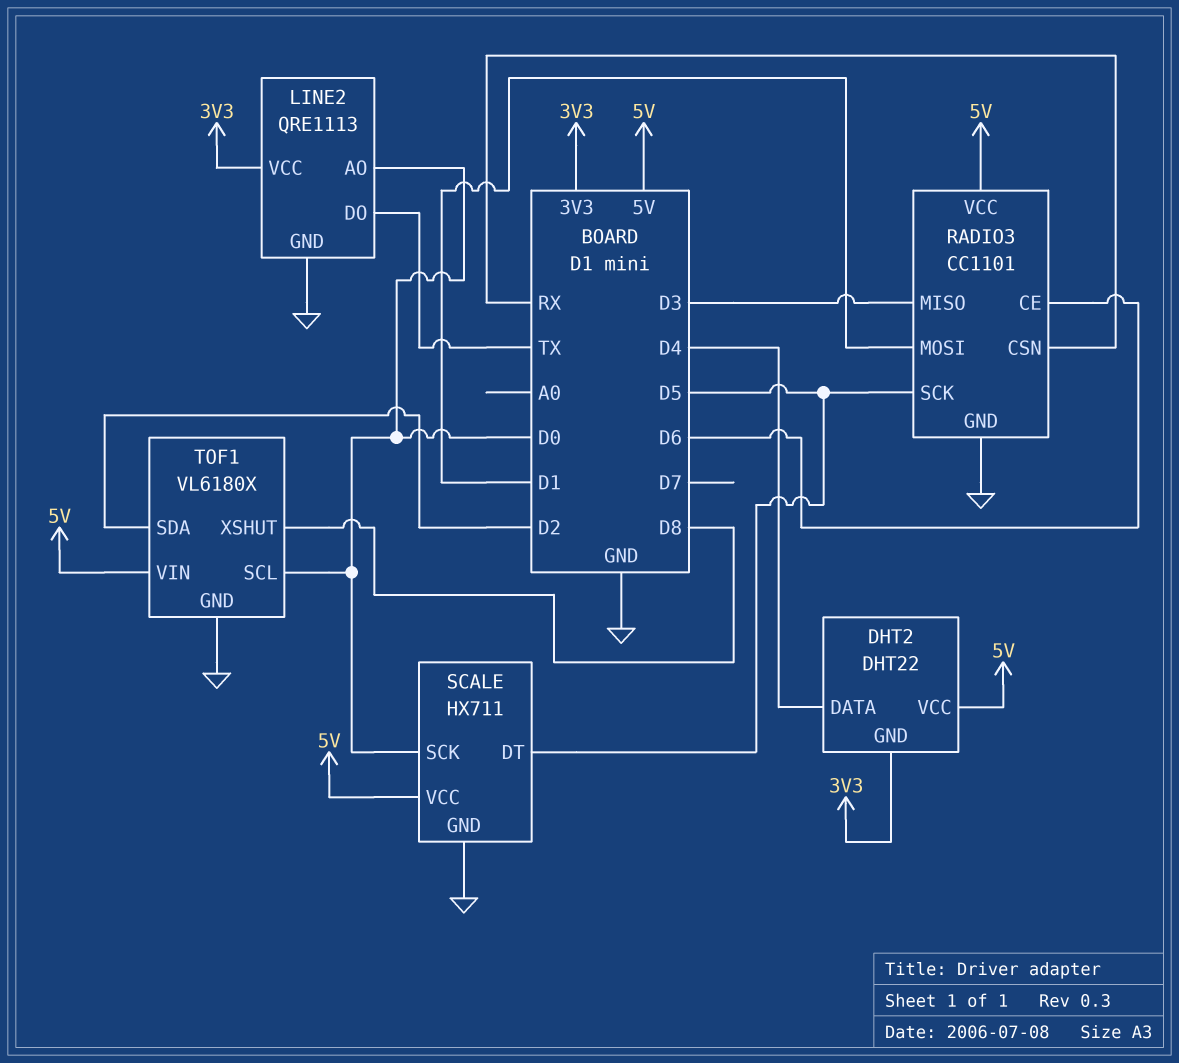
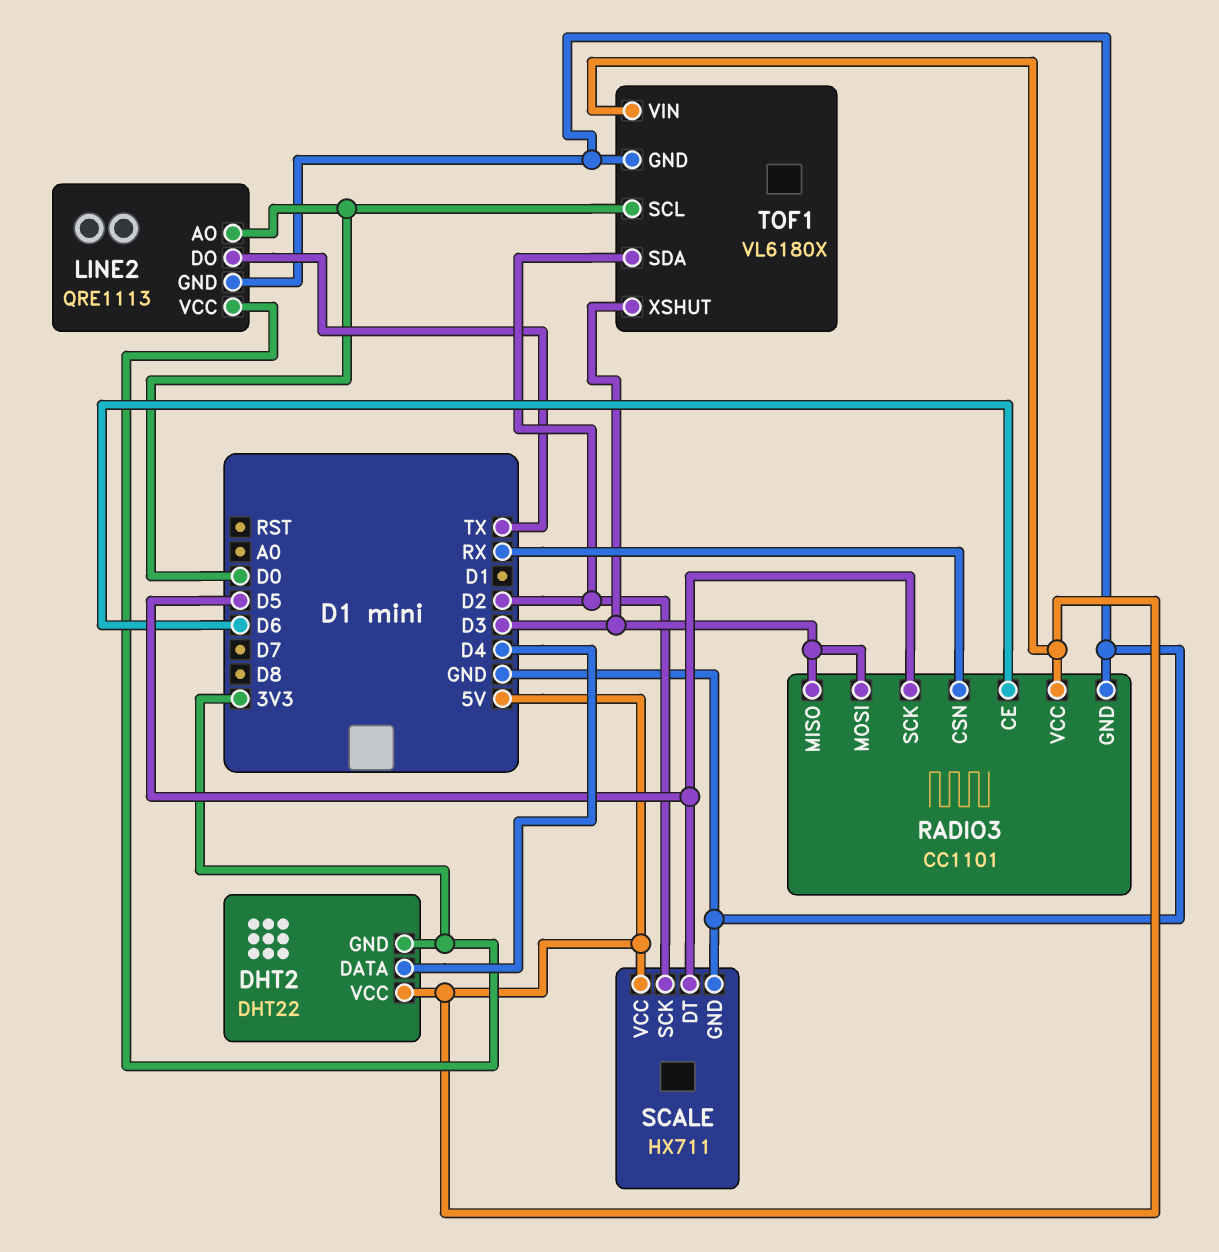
RADIO3 pin MOSI: D1 -> D3
SCALE pin SCK: D0 -> D2
TOF1 pin XSHUT: D8 -> D3

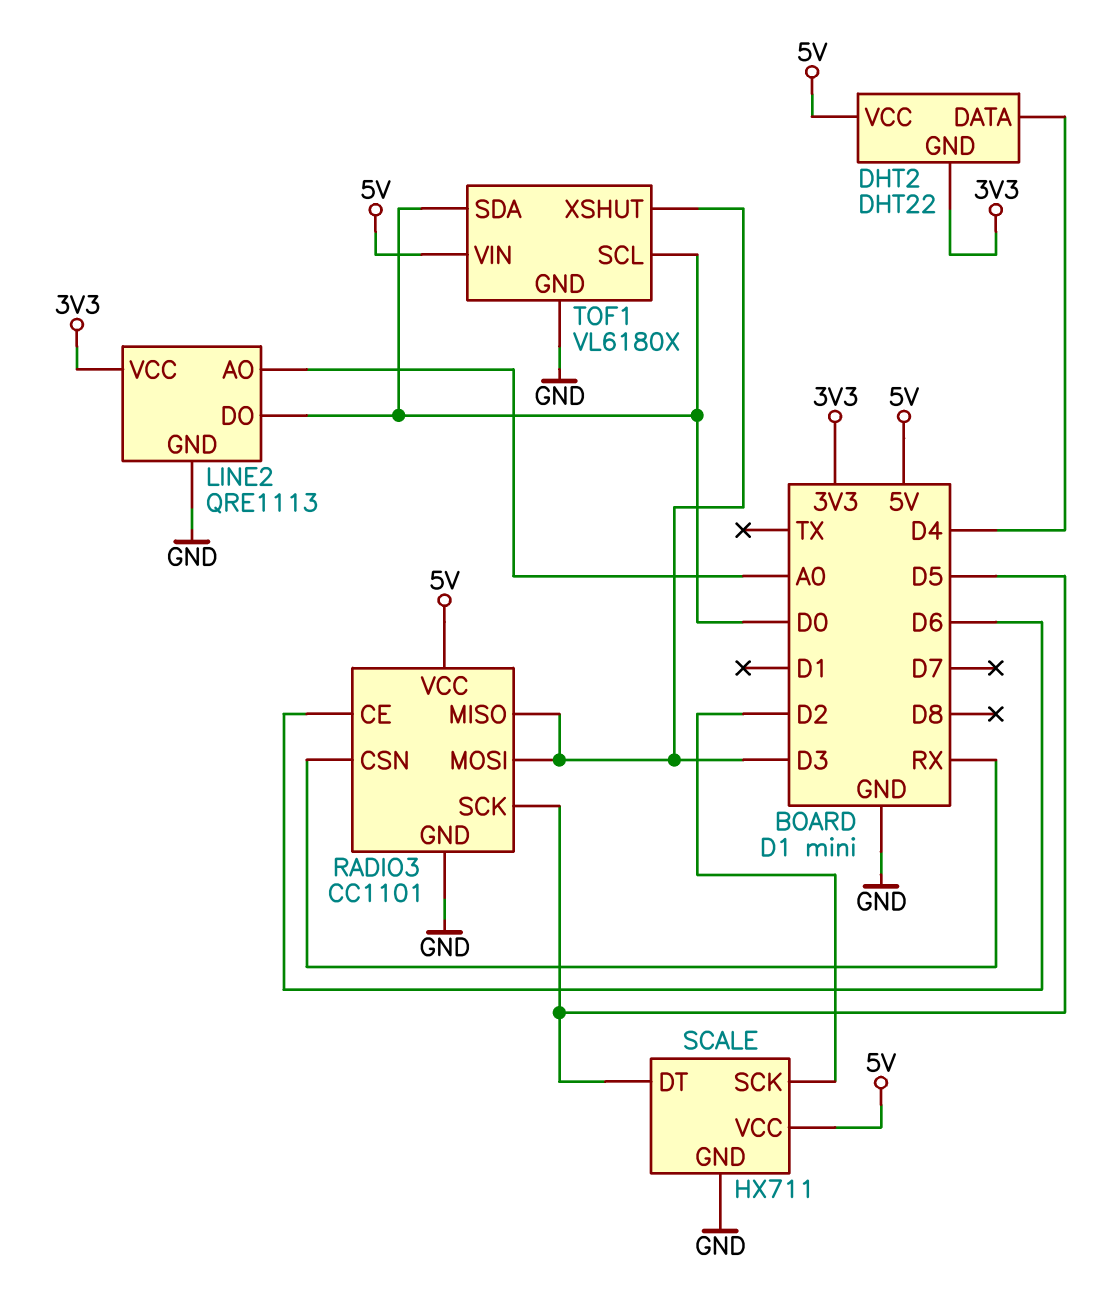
LINE2 pin AO: D0 -> A0
LINE2 pin DO: TX -> D0
TOF1 pin SDA: D2 -> D0

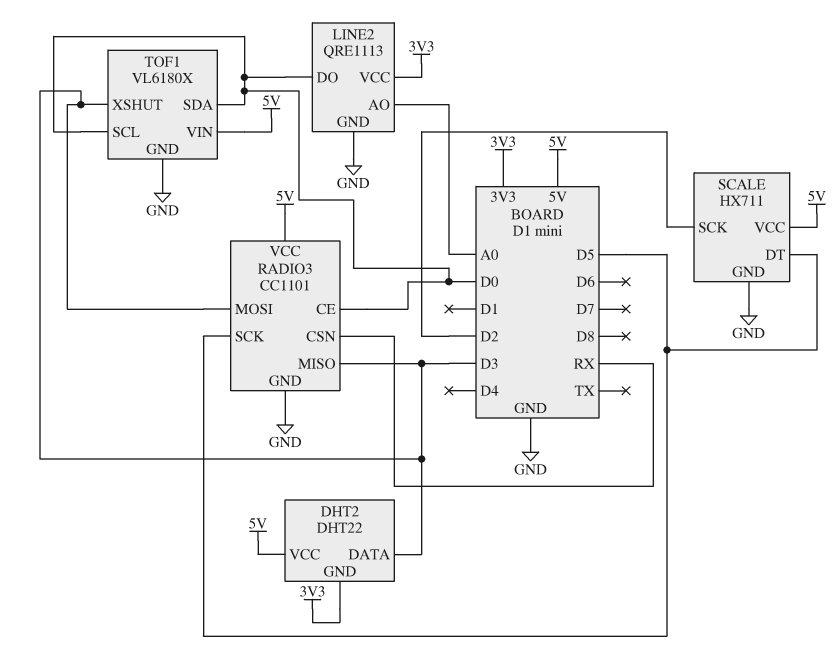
DHT2 pin DATA: D4 -> D3
RADIO3 pin CE: D6 -> D0

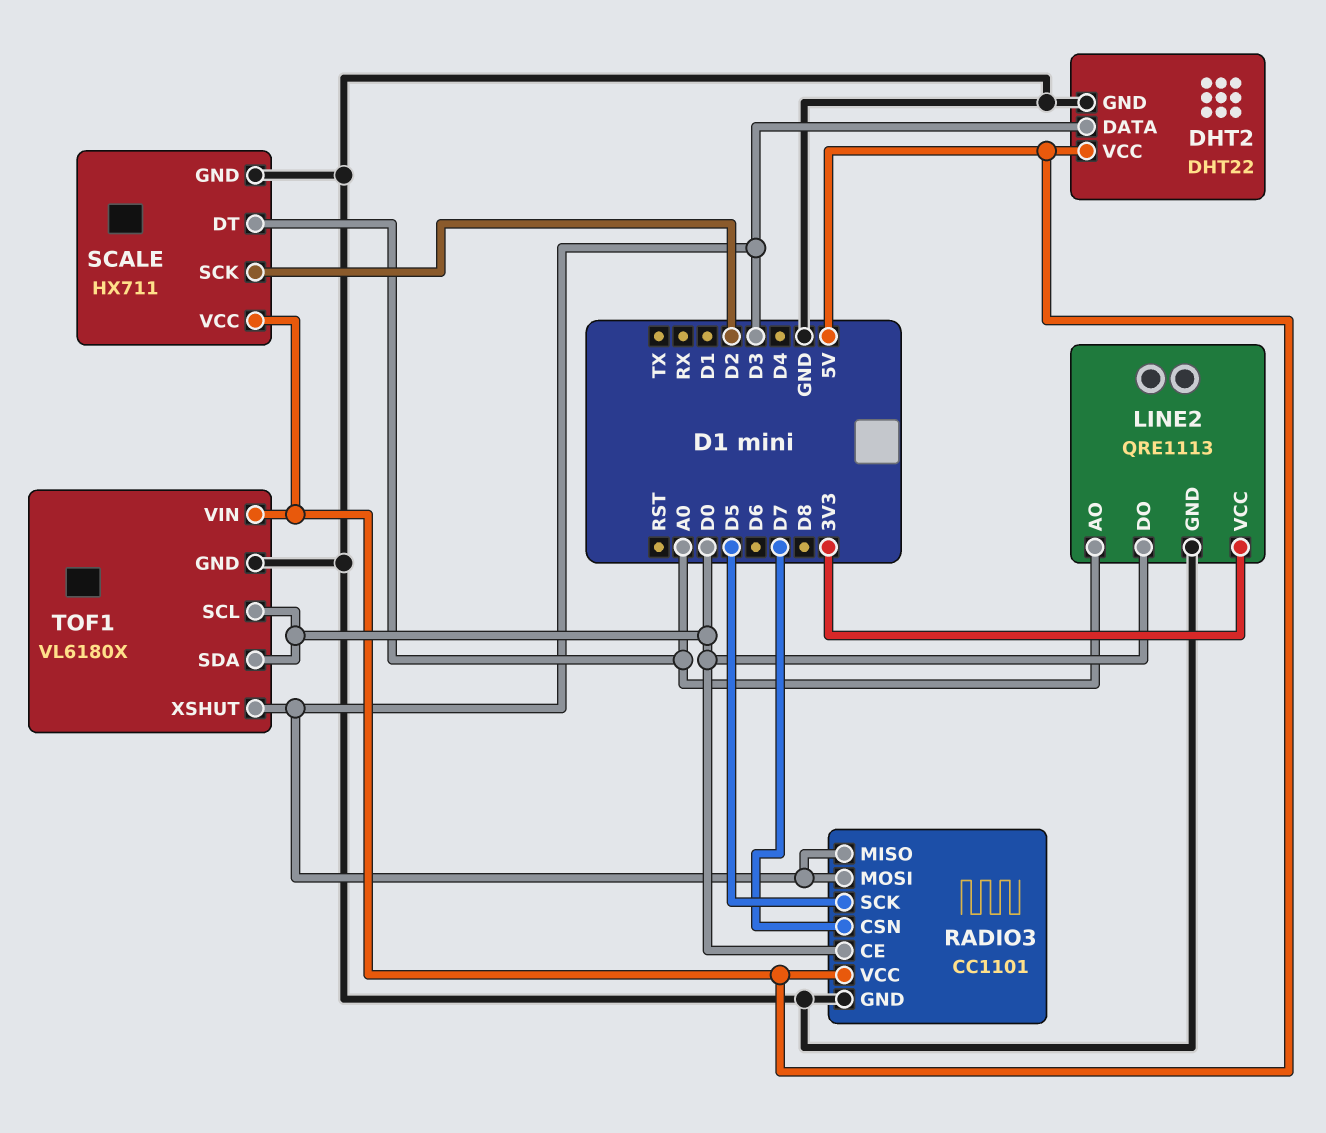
DHT2 pin GND: 3V3 -> GND
RADIO3 pin CSN: RX -> D7
SCALE pin DT: D5 -> A0

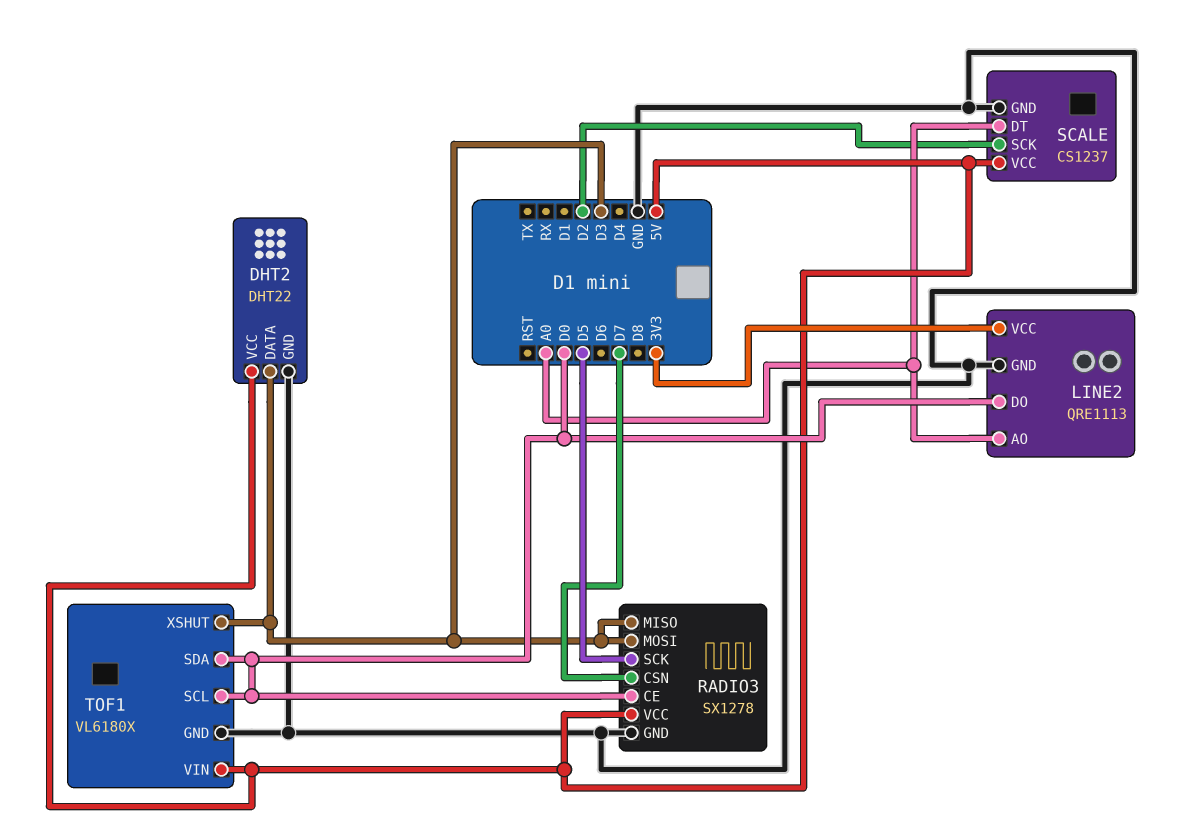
RADIO3: CC1101 -> SX1278
SCALE: HX711 -> CS1237

